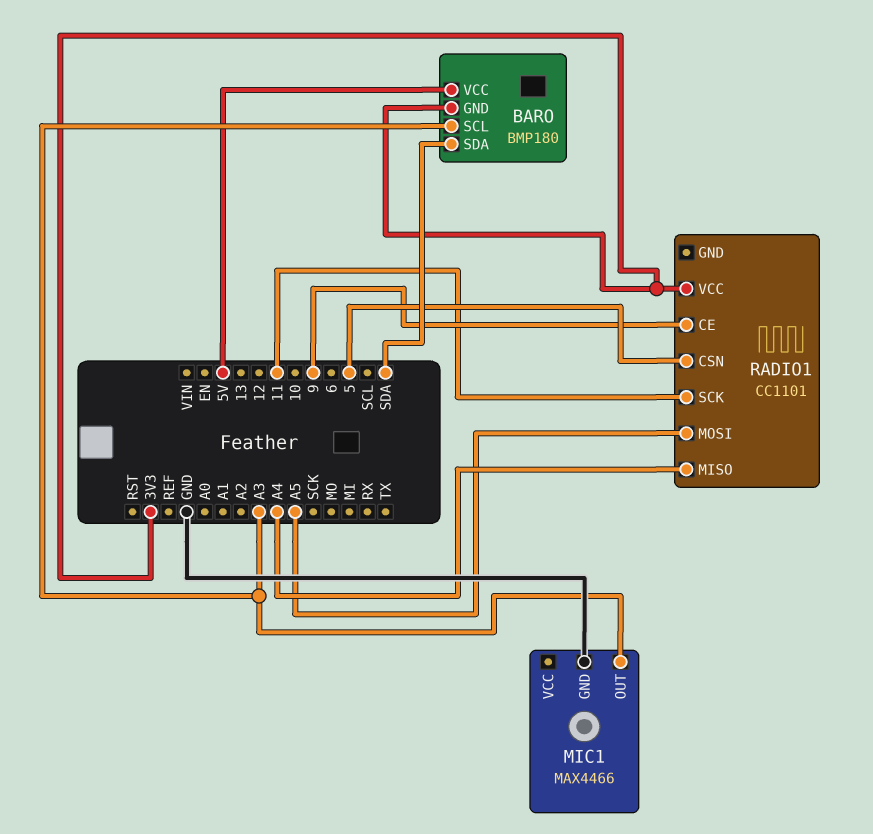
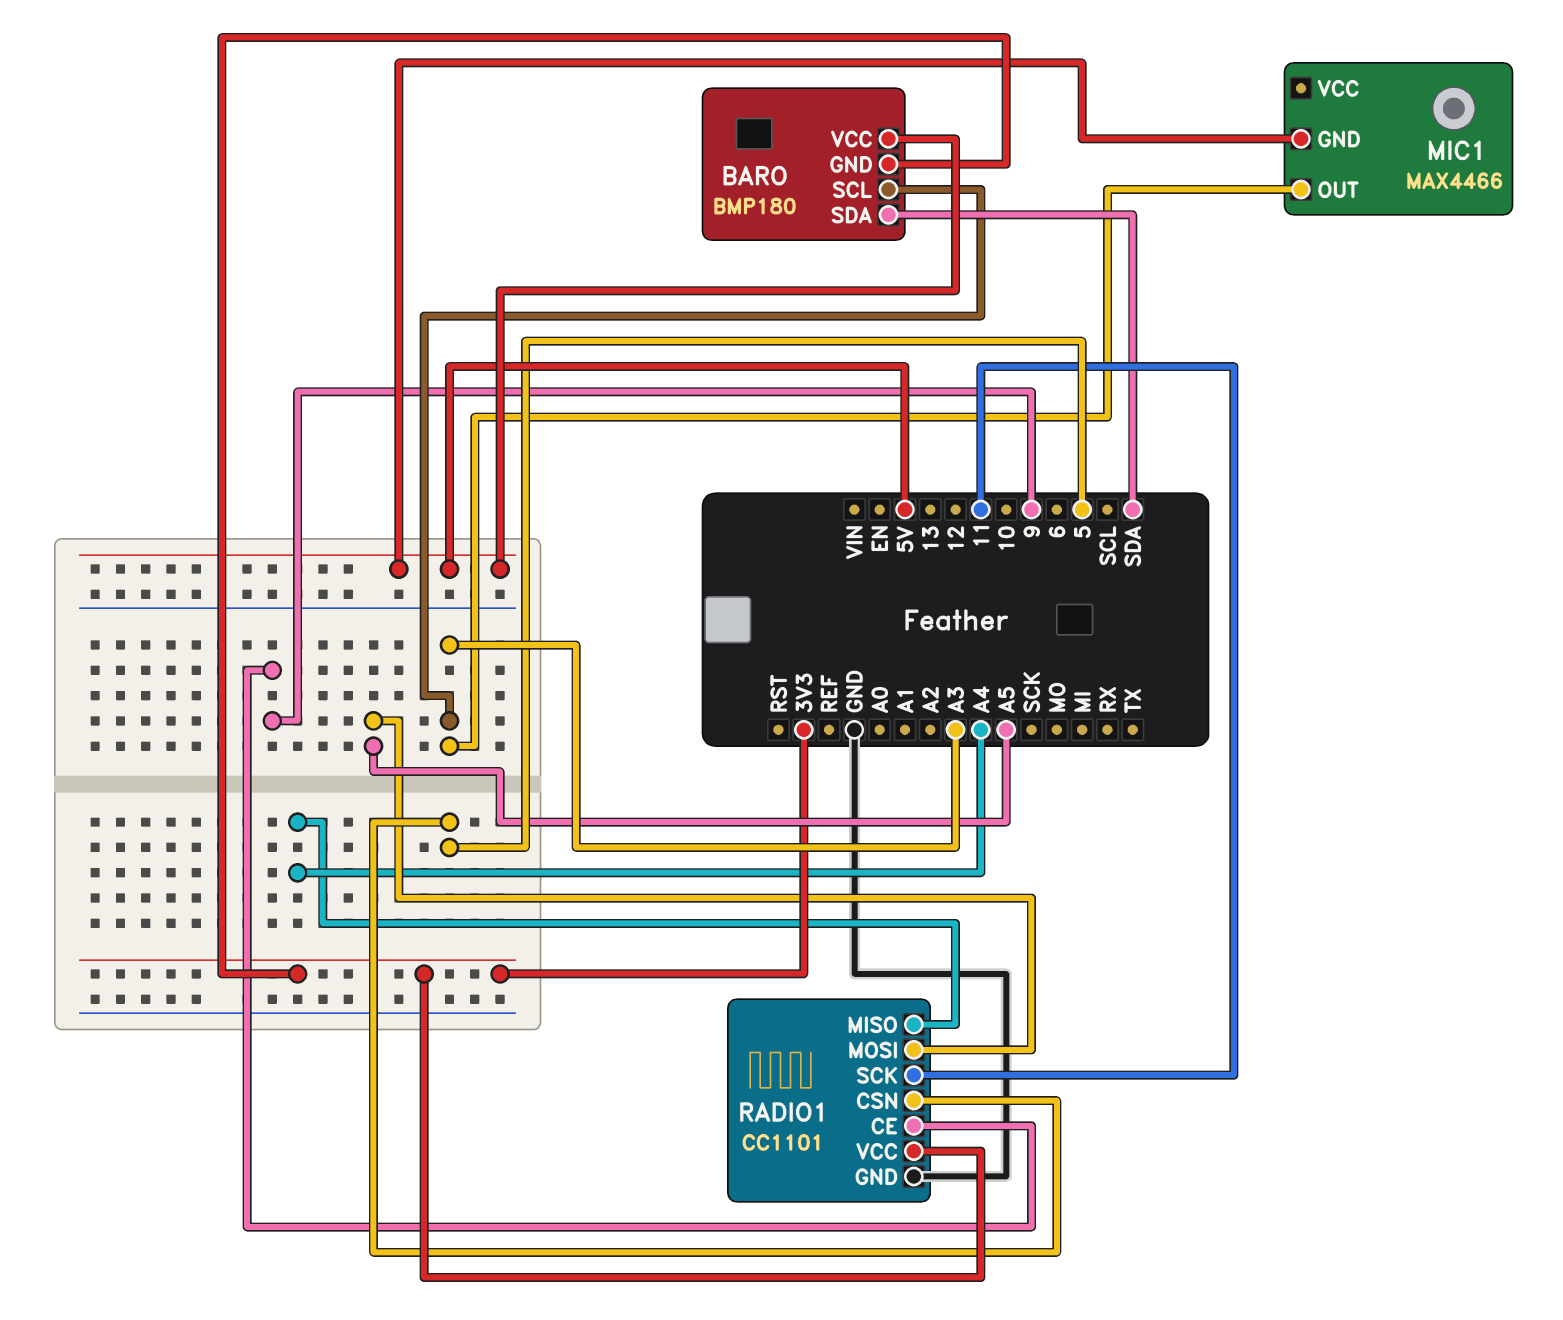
MIC1 pin GND: GND -> 5V
RADIO1 pin GND: none -> GND

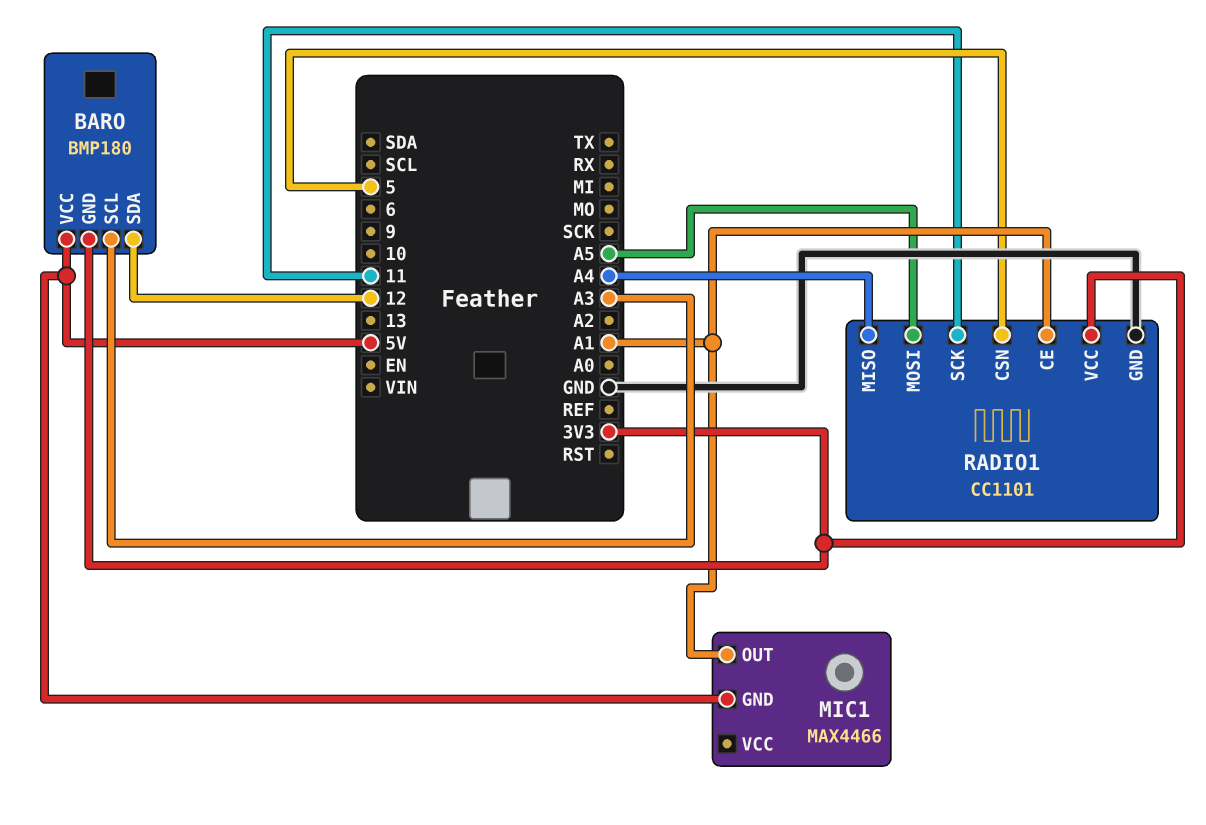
BARO pin SDA: SDA -> 12
MIC1 pin OUT: A3 -> A1
RADIO1 pin CE: 9 -> A1

